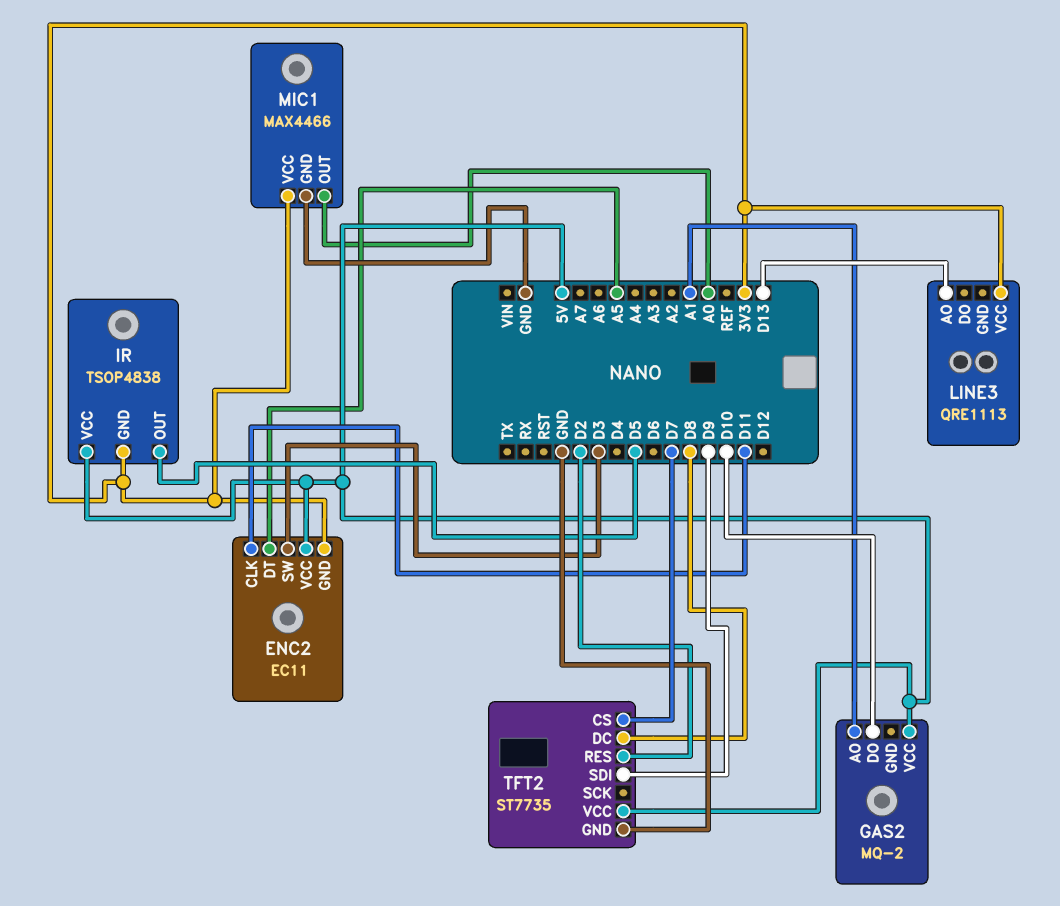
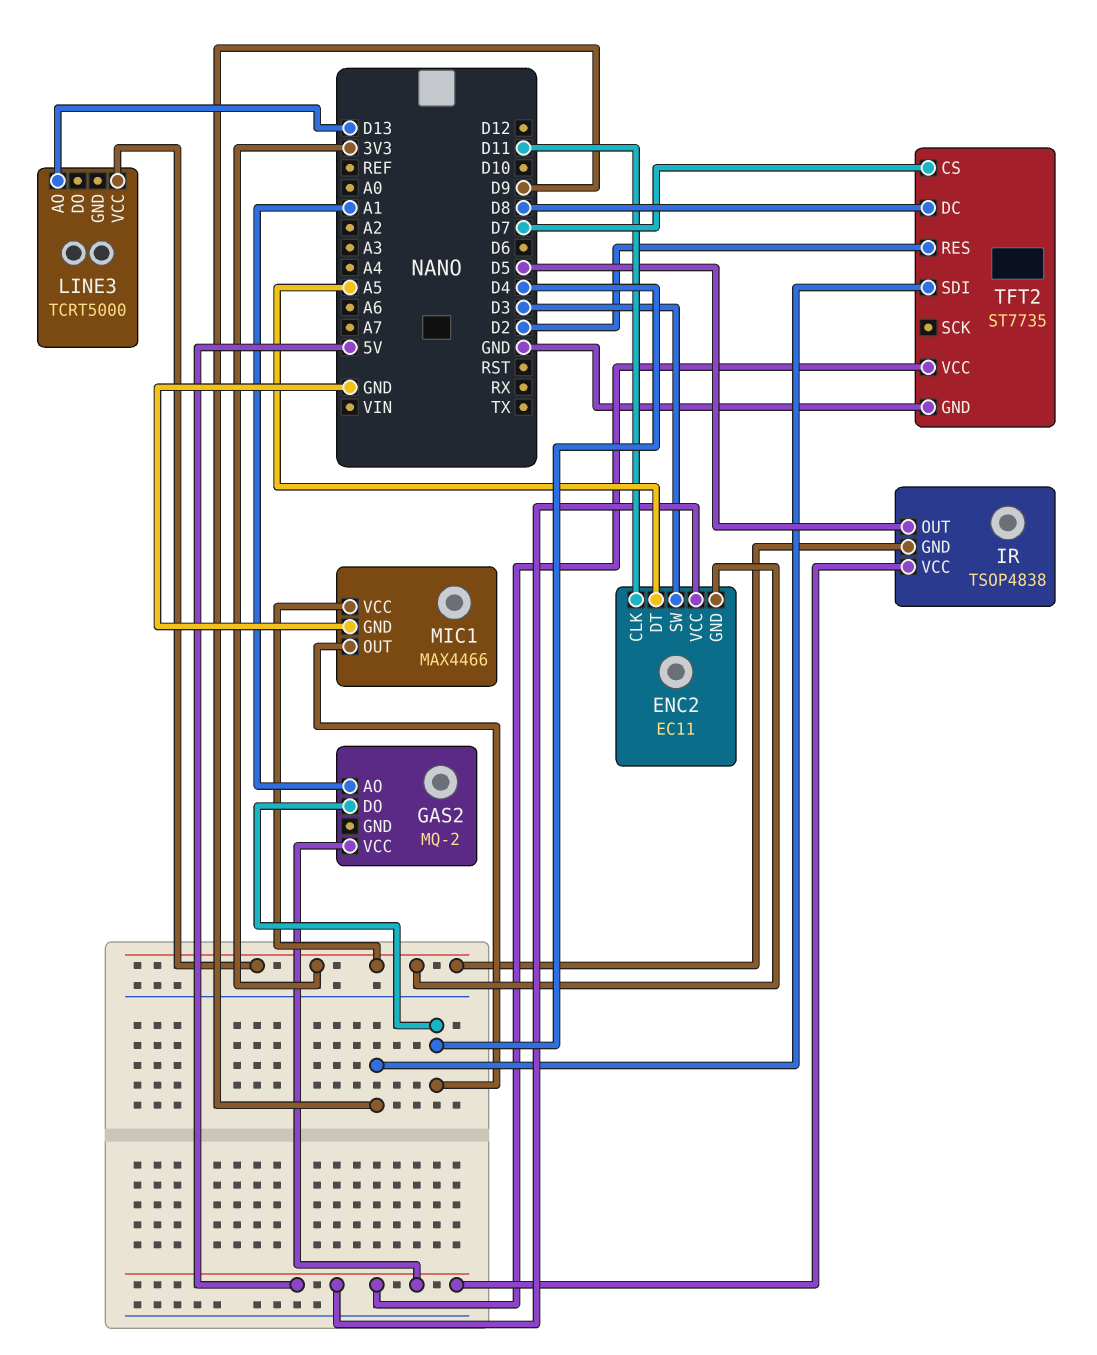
GAS2 pin DO: D10 -> D4
LINE3: QRE1113 -> TCRT5000
MIC1 pin OUT: A0 -> D4

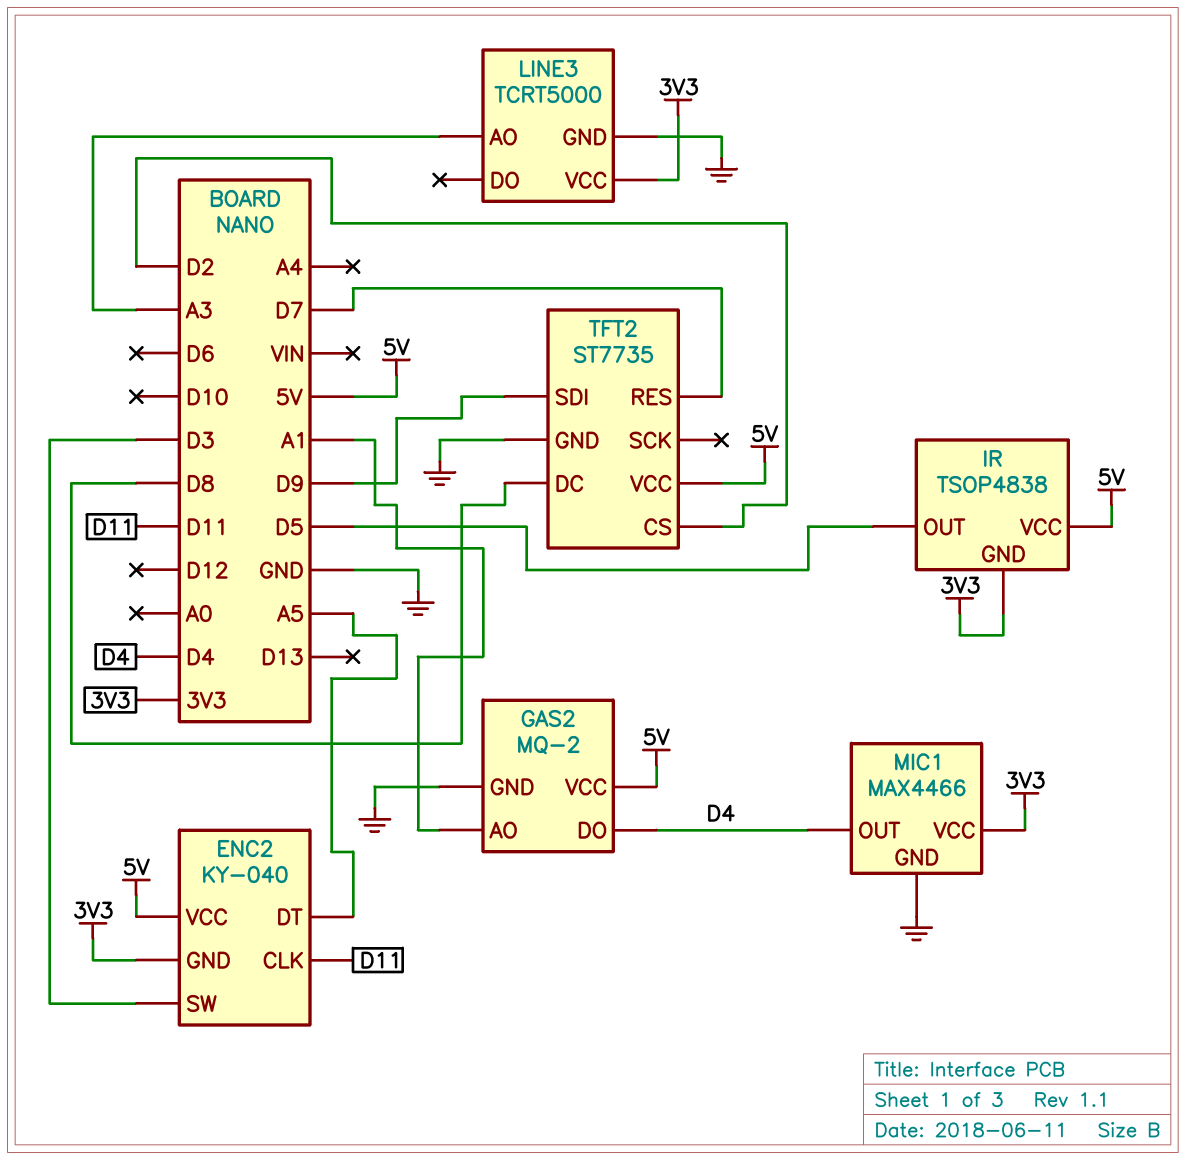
ENC2: EC11 -> KY-040
GAS2 pin GND: none -> GND
LINE3 pin AO: D13 -> A3
LINE3 pin GND: none -> GND
TFT2 pin CS: D7 -> D2
TFT2 pin RES: D2 -> D7

